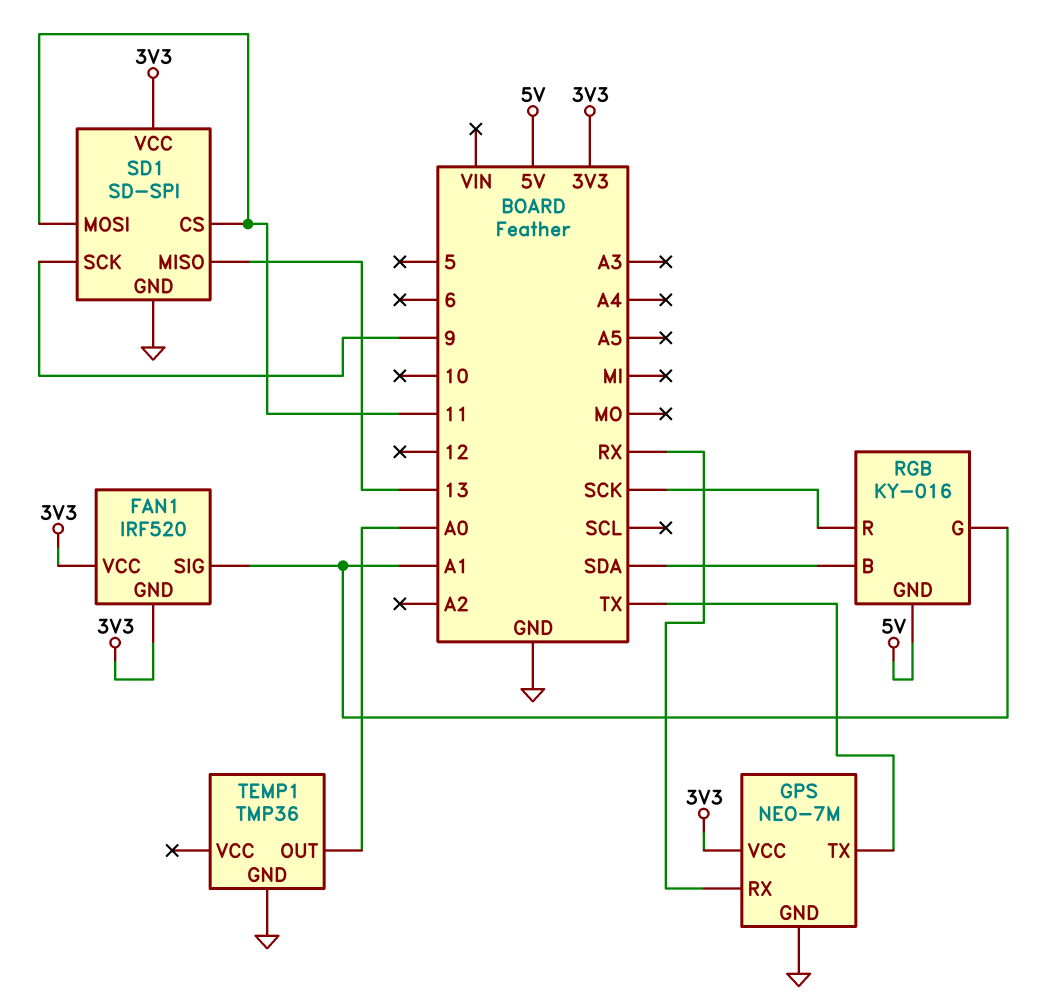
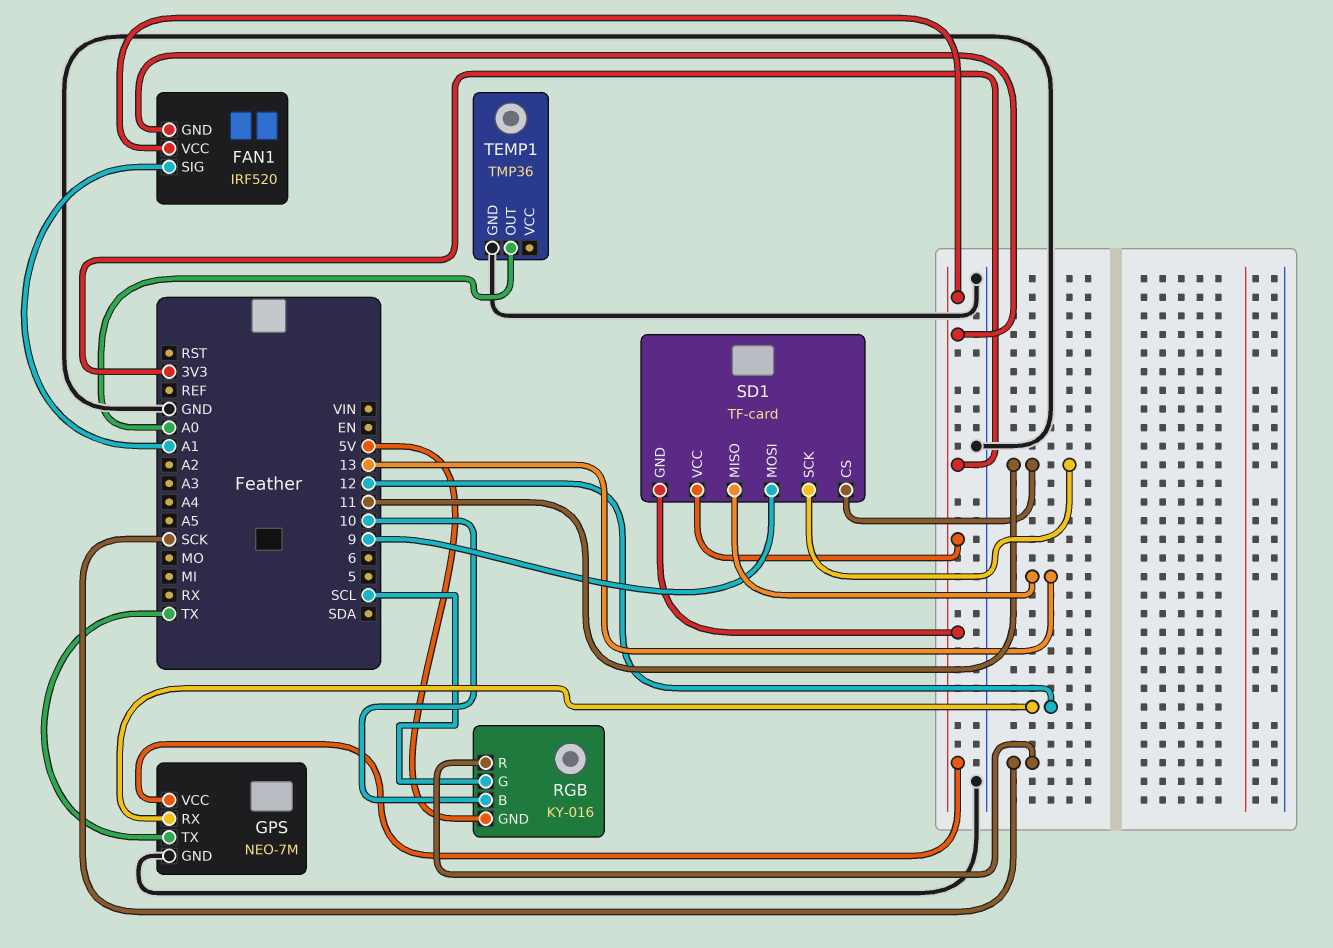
GPS pin RX: RX -> 12
RGB pin B: SDA -> 10
RGB pin G: A1 -> SCL
SD1: SD-SPI -> TF-card
SD1 pin GND: GND -> 3V3
SD1 pin MOSI: 11 -> 9
SD1 pin SCK: 9 -> 11

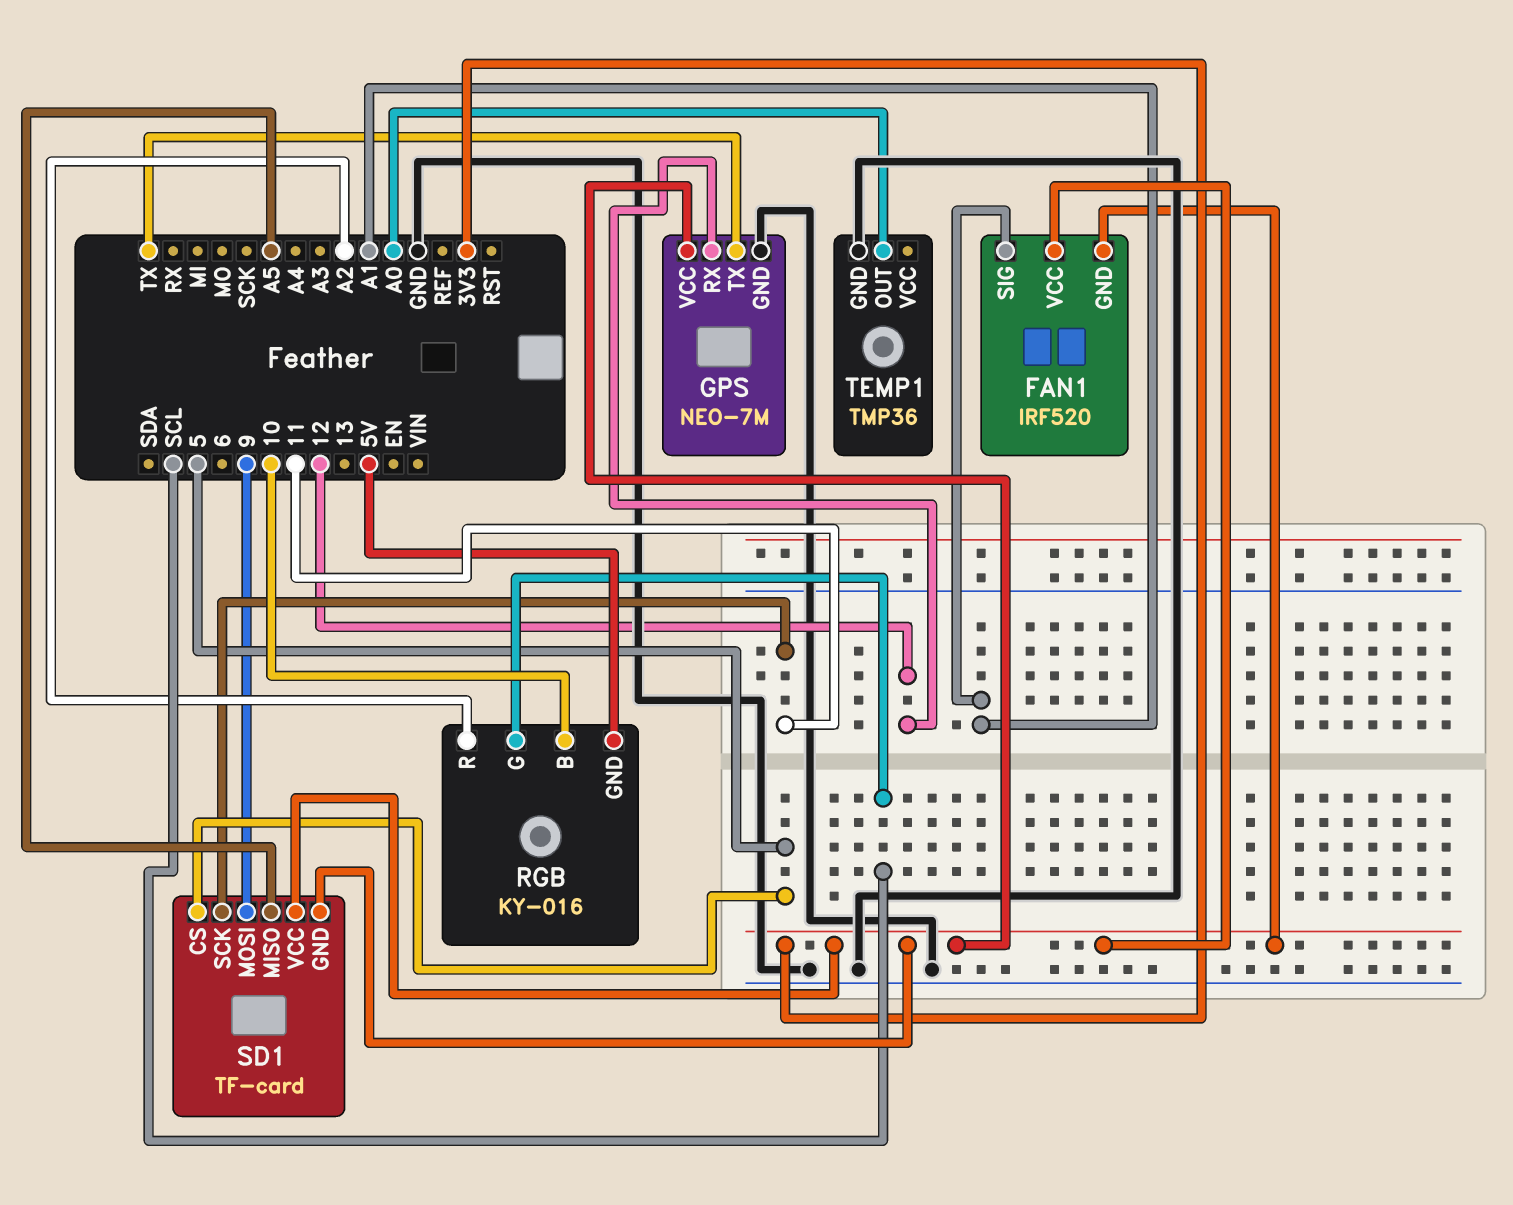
RGB pin R: SCK -> A2
SD1 pin CS: 11 -> 5
SD1 pin MISO: 13 -> A5

